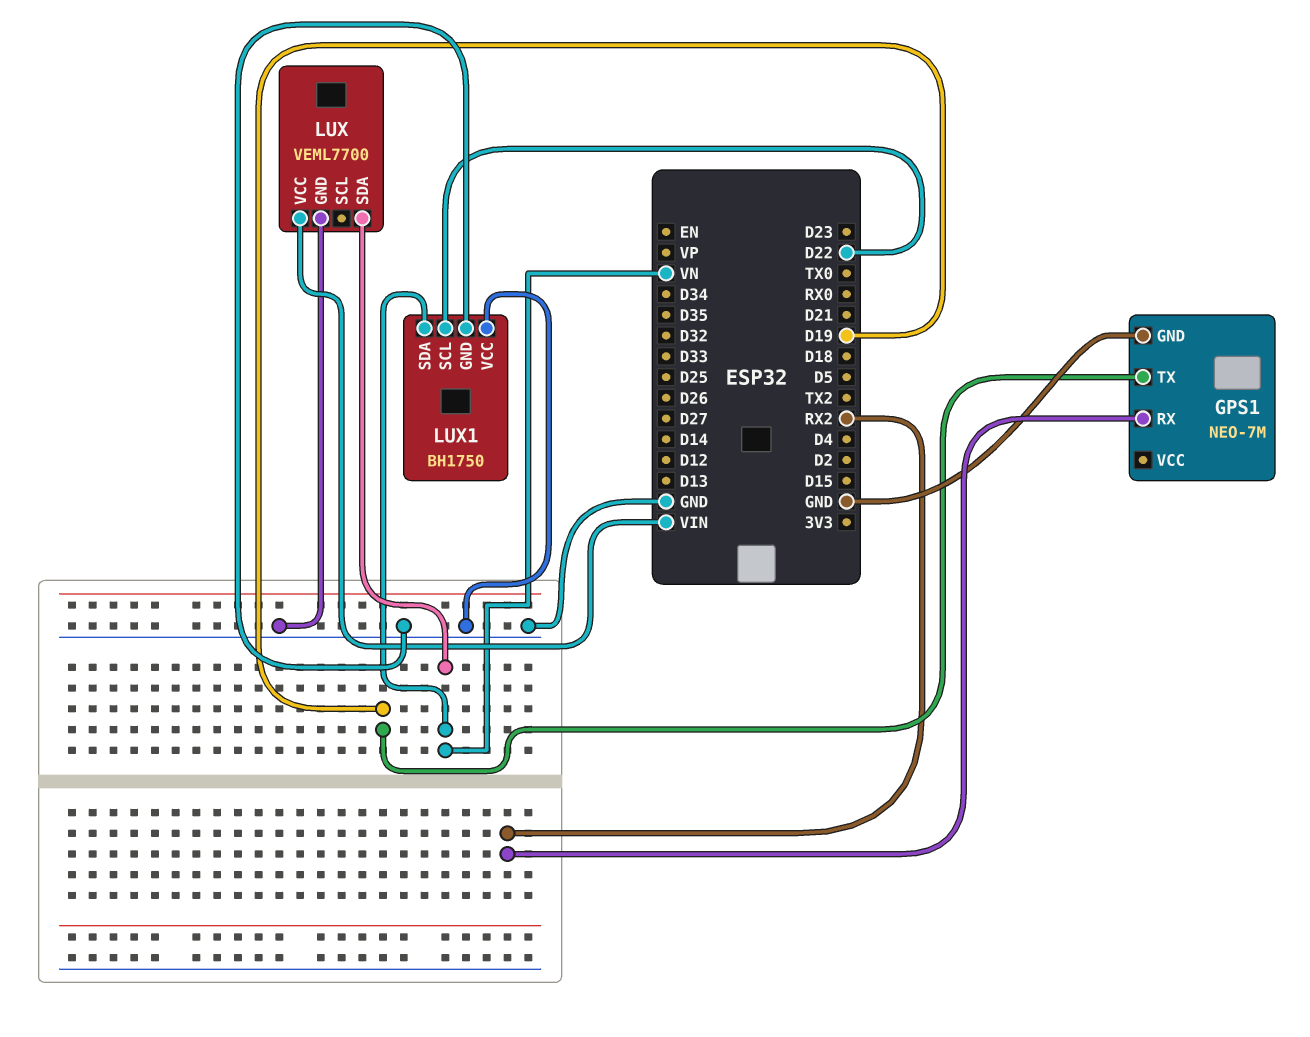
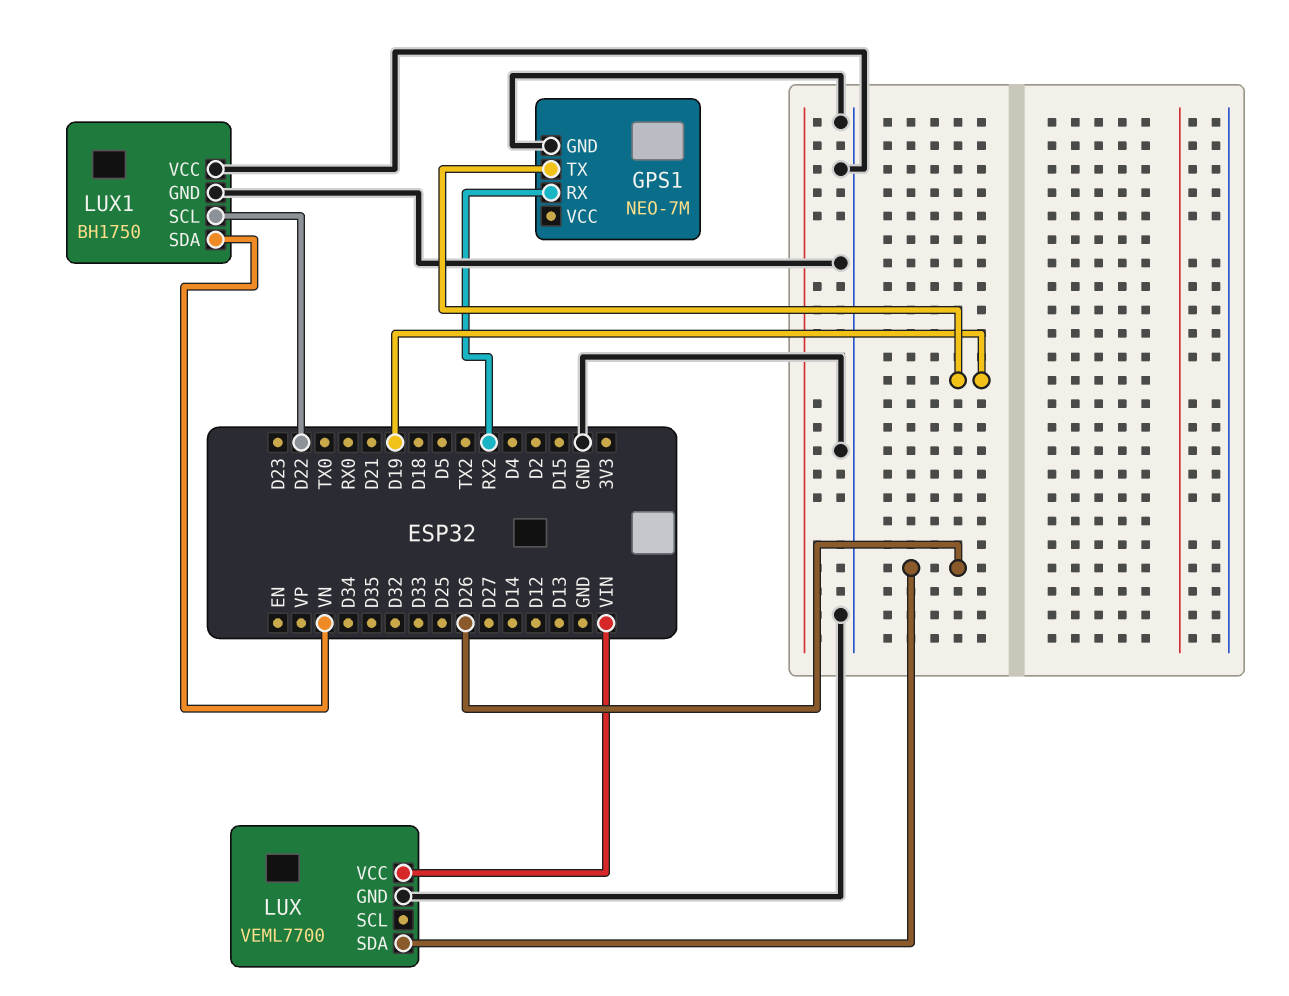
LUX pin SDA: VN -> D26

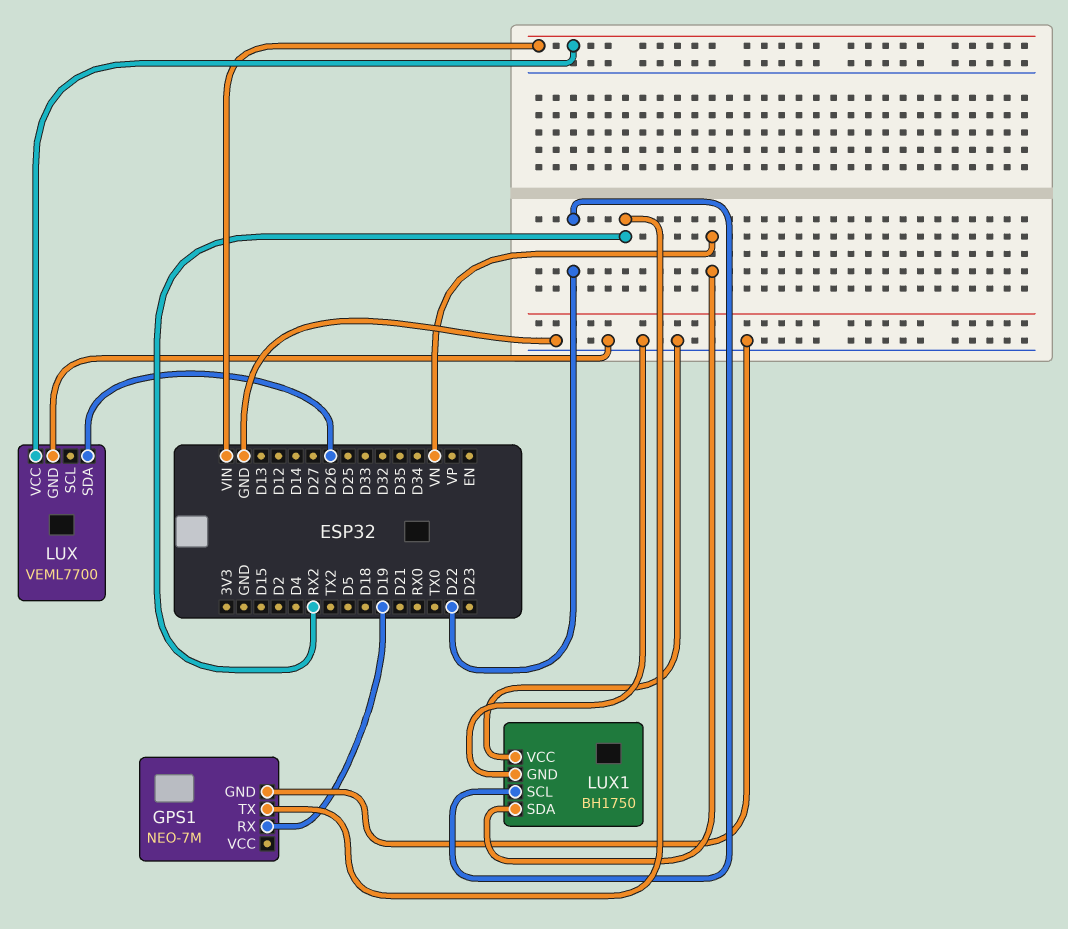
GPS1 pin RX: RX2 -> D19
GPS1 pin TX: D19 -> RX2

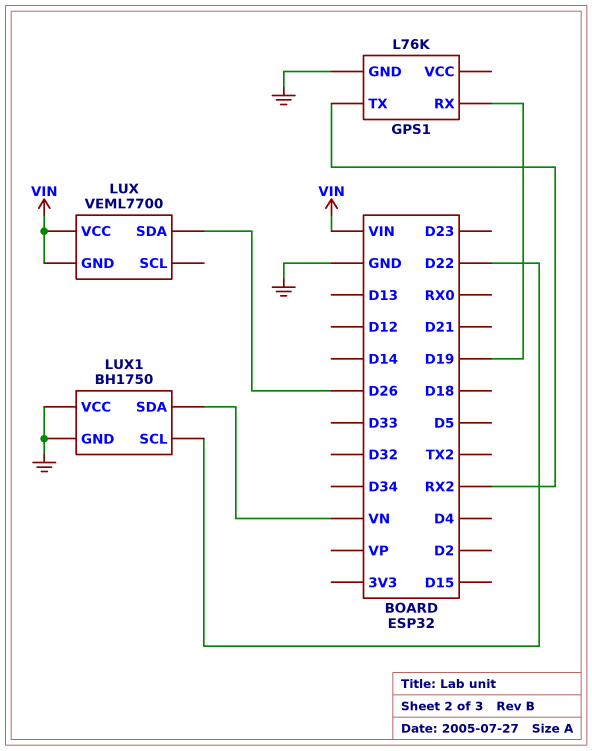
GPS1: NEO-7M -> L76K
LUX pin GND: GND -> VIN

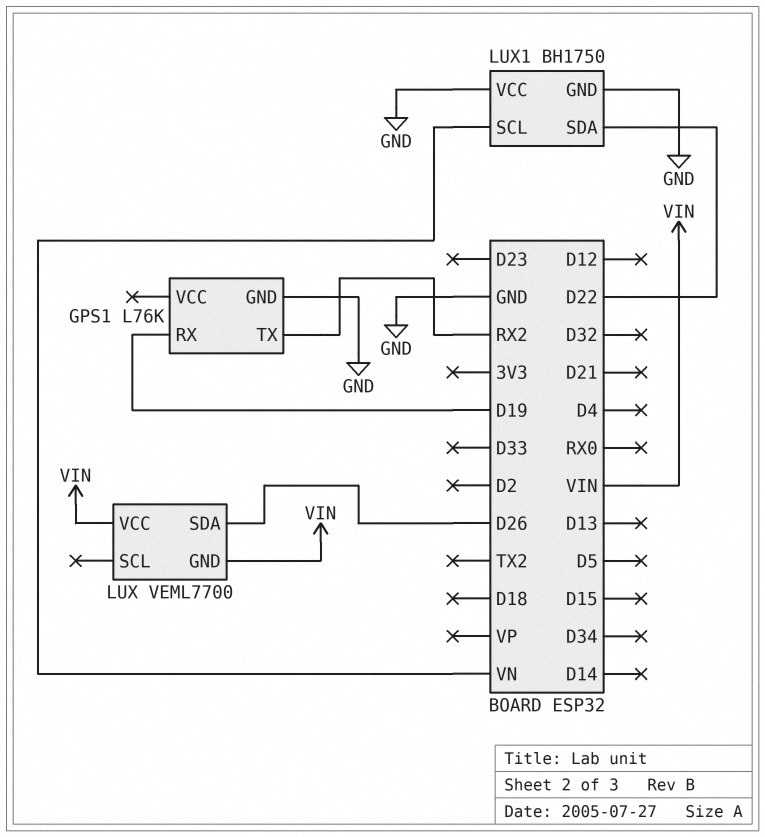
LUX1 pin SCL: D22 -> VN
LUX1 pin SDA: VN -> D22

